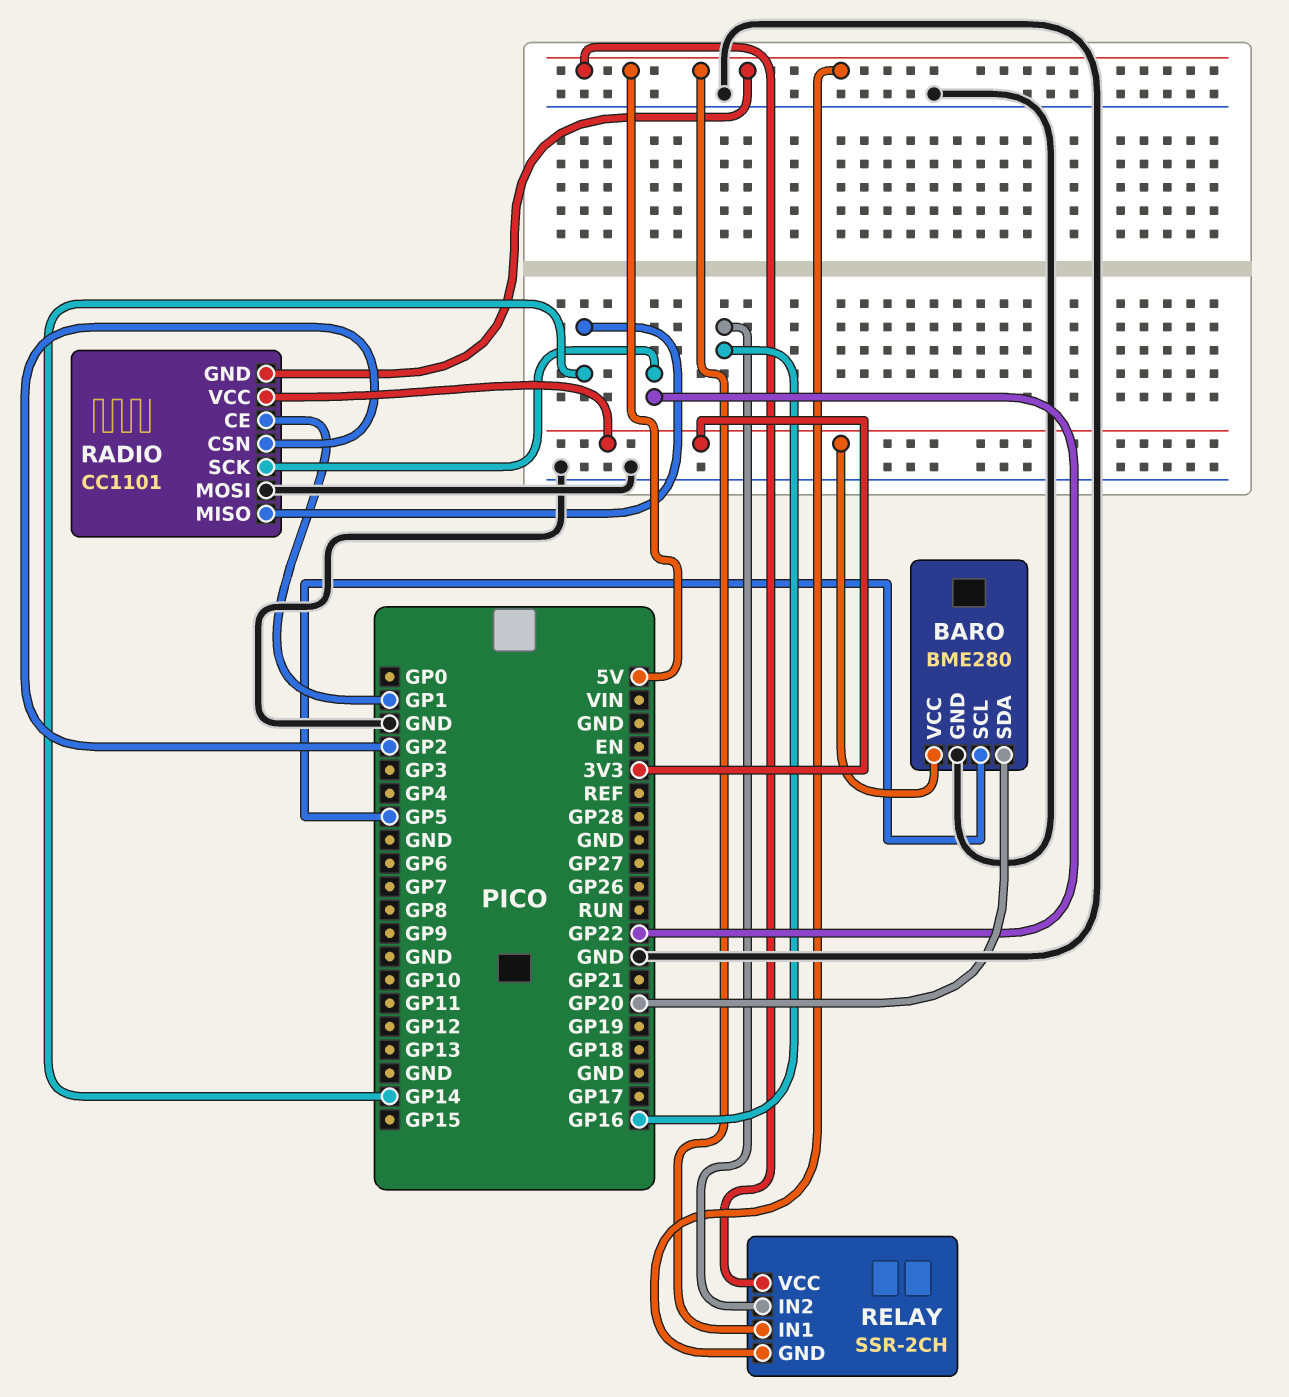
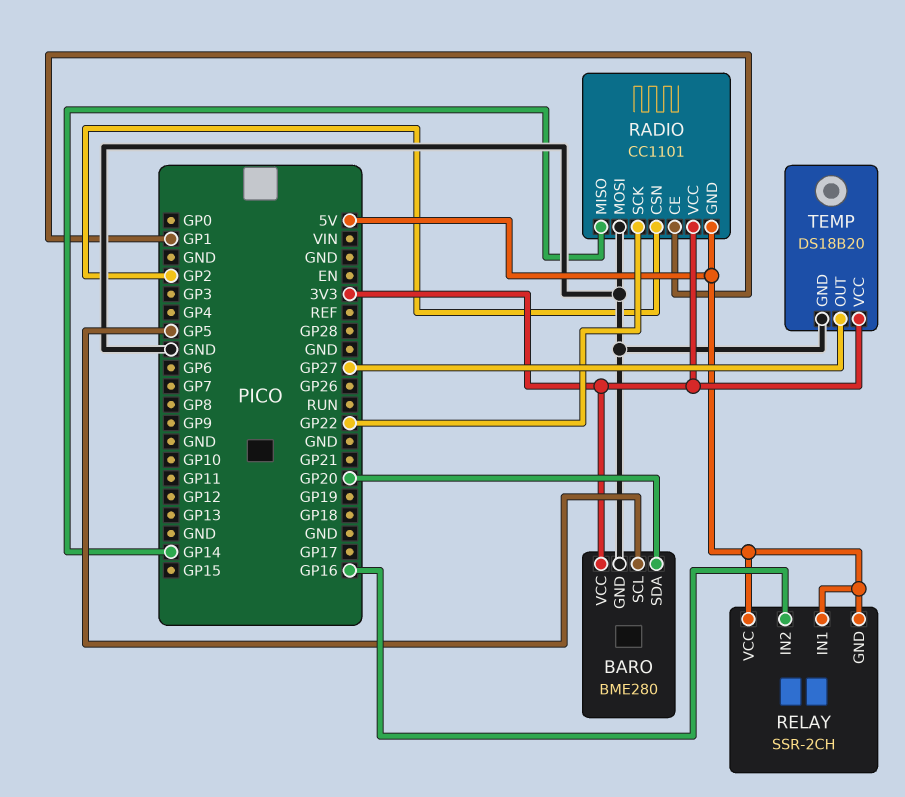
TEMP: none -> DS18B20
TEMP pin GND: none -> GND
TEMP pin OUT: none -> GP27
TEMP pin VCC: none -> 3V3

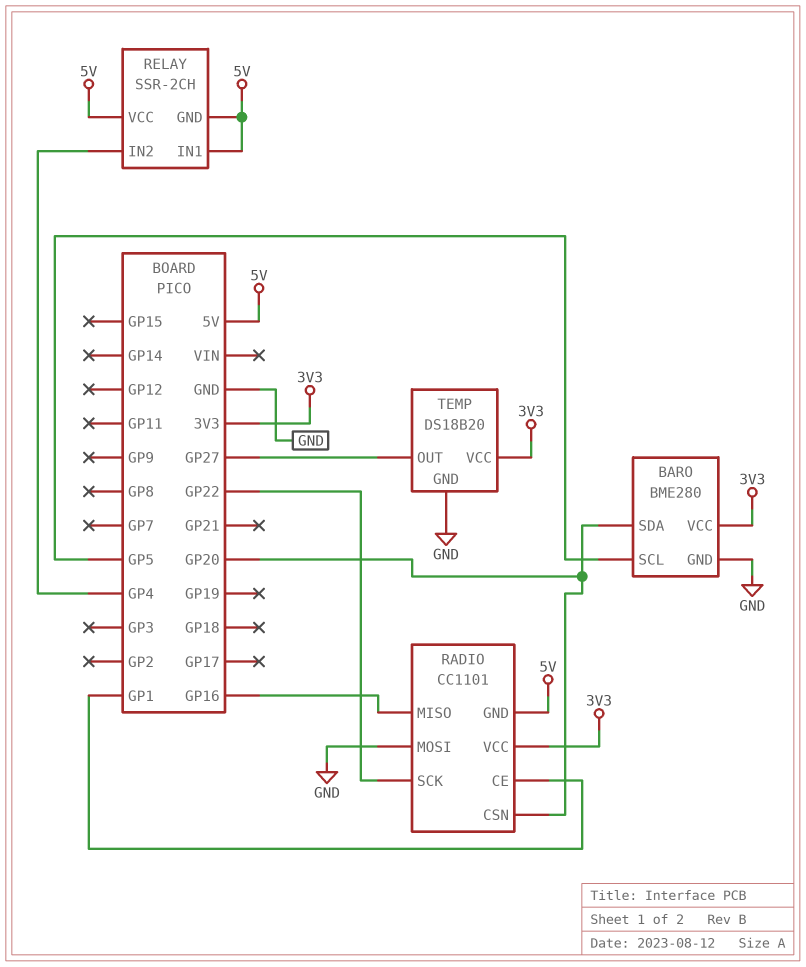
RADIO pin CSN: GP2 -> GP20
RADIO pin MISO: GP14 -> GP16
RELAY pin IN2: GP16 -> GP4

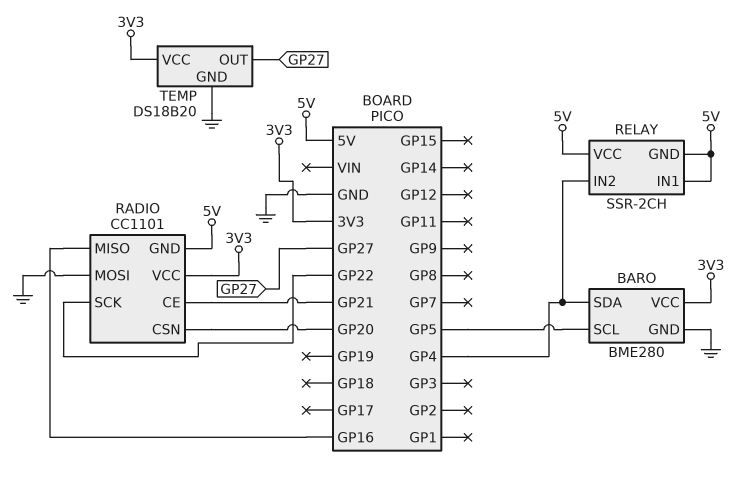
BARO pin SDA: GP20 -> GP4
RADIO pin CE: GP1 -> GP21

